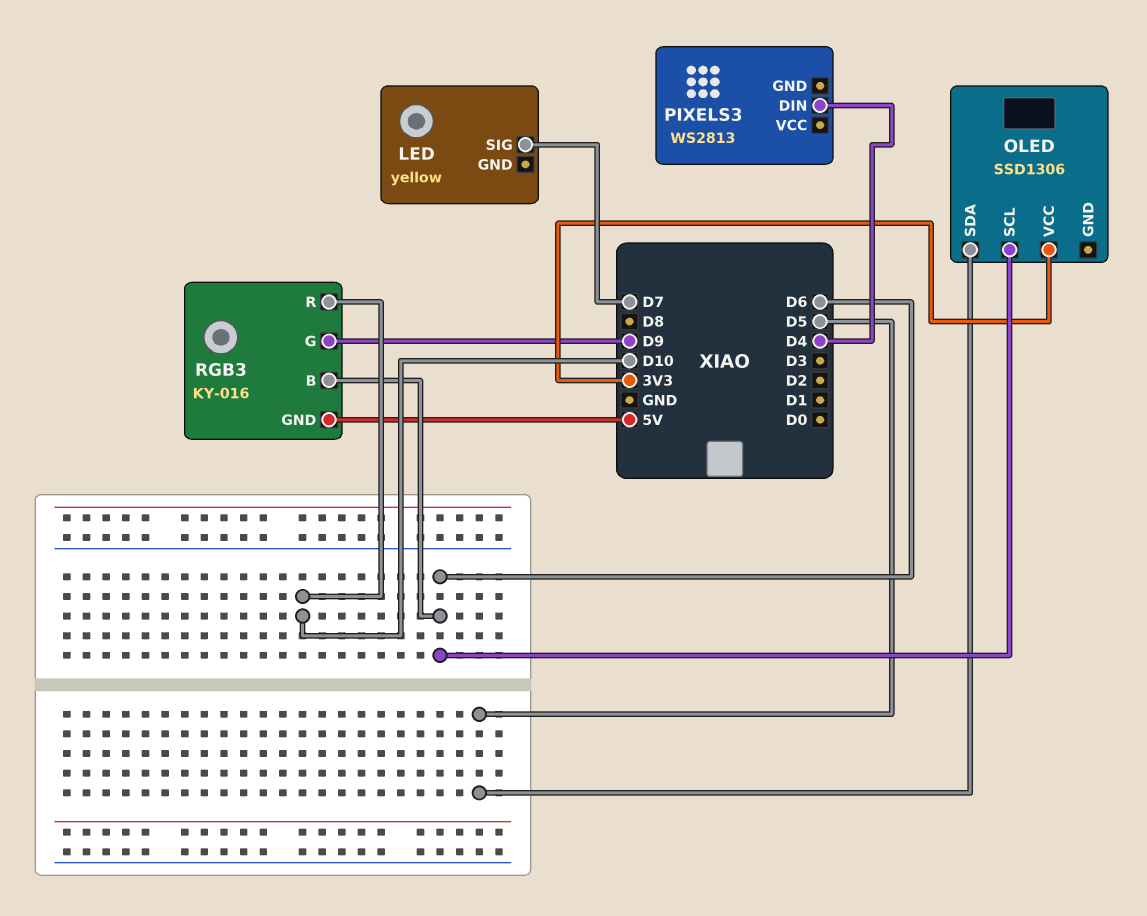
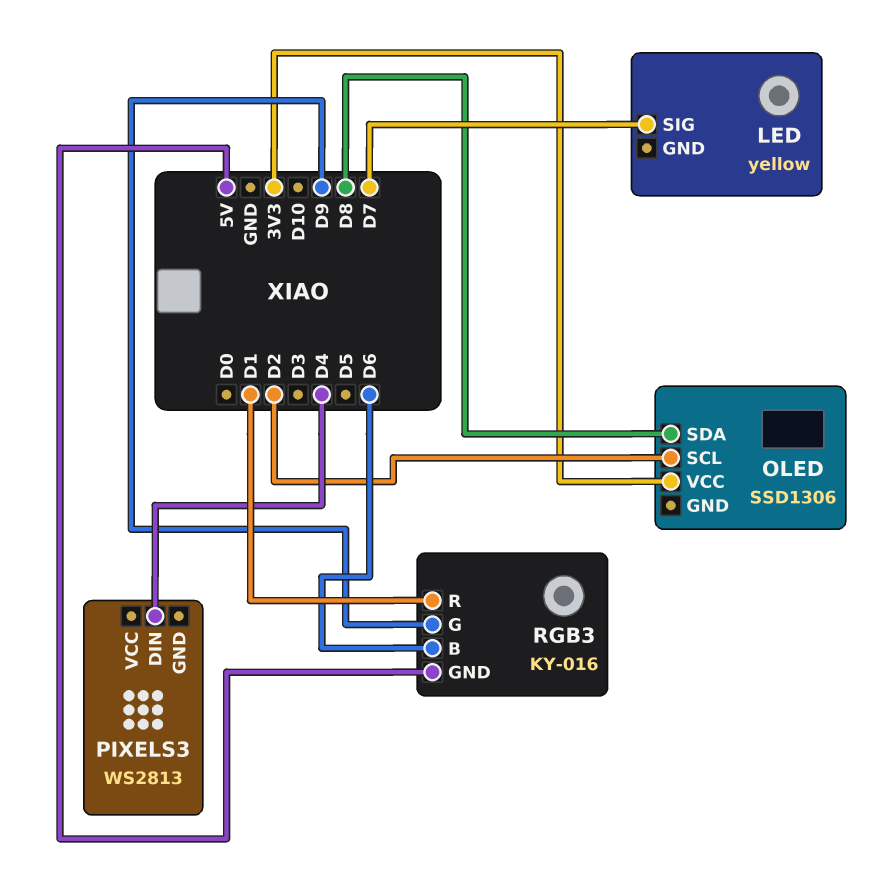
OLED pin SCL: D6 -> D2
OLED pin SDA: D5 -> D8
RGB3 pin R: D10 -> D1

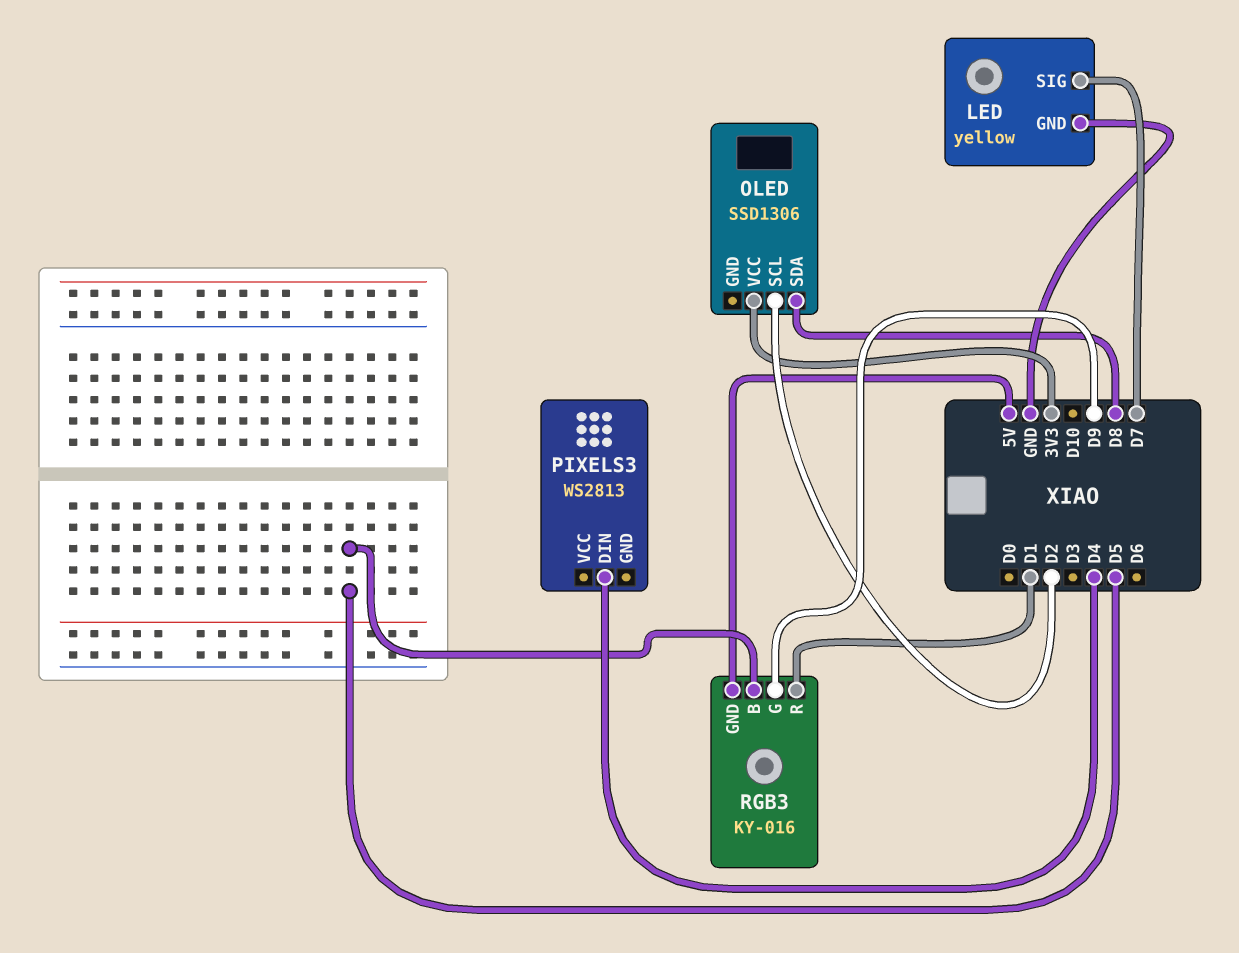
LED pin GND: none -> GND
RGB3 pin B: D6 -> D5

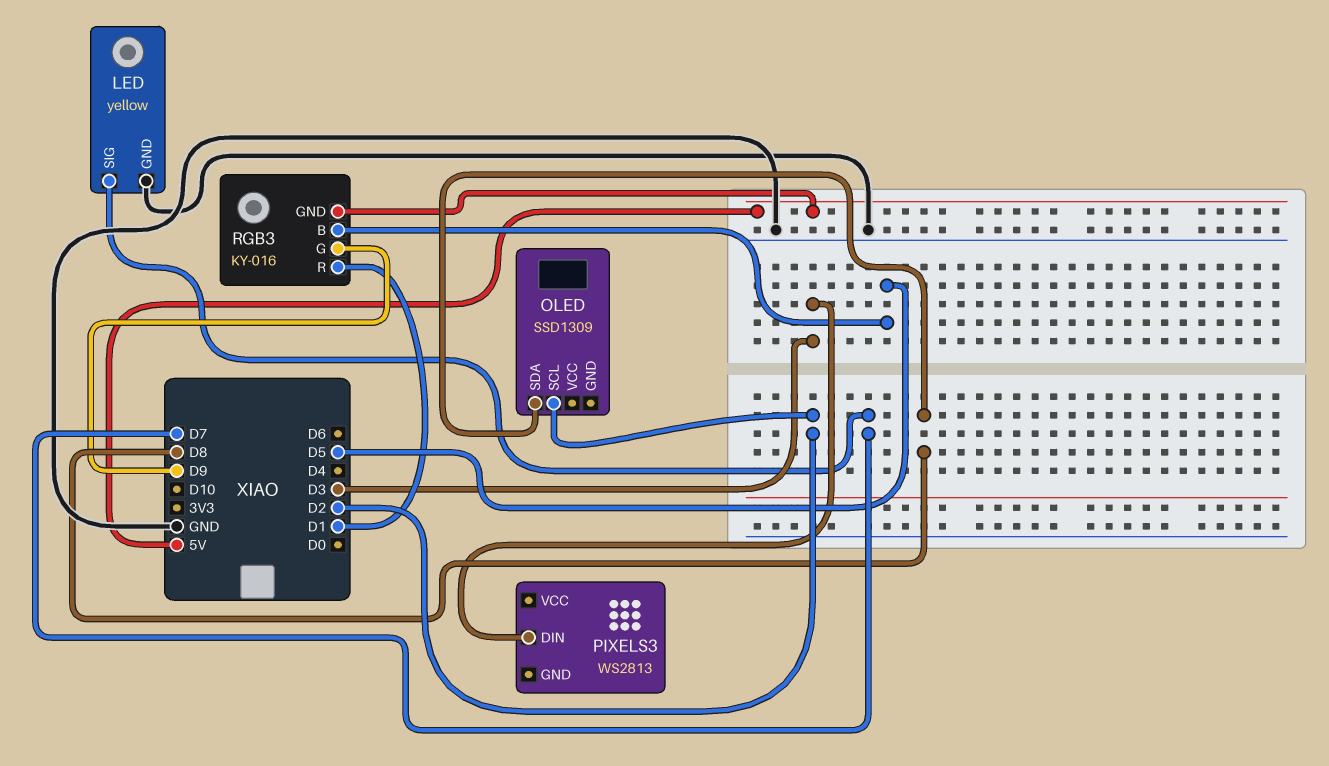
OLED: SSD1306 -> SSD1309
OLED pin VCC: 3V3 -> none
PIXELS3 pin DIN: D4 -> D3

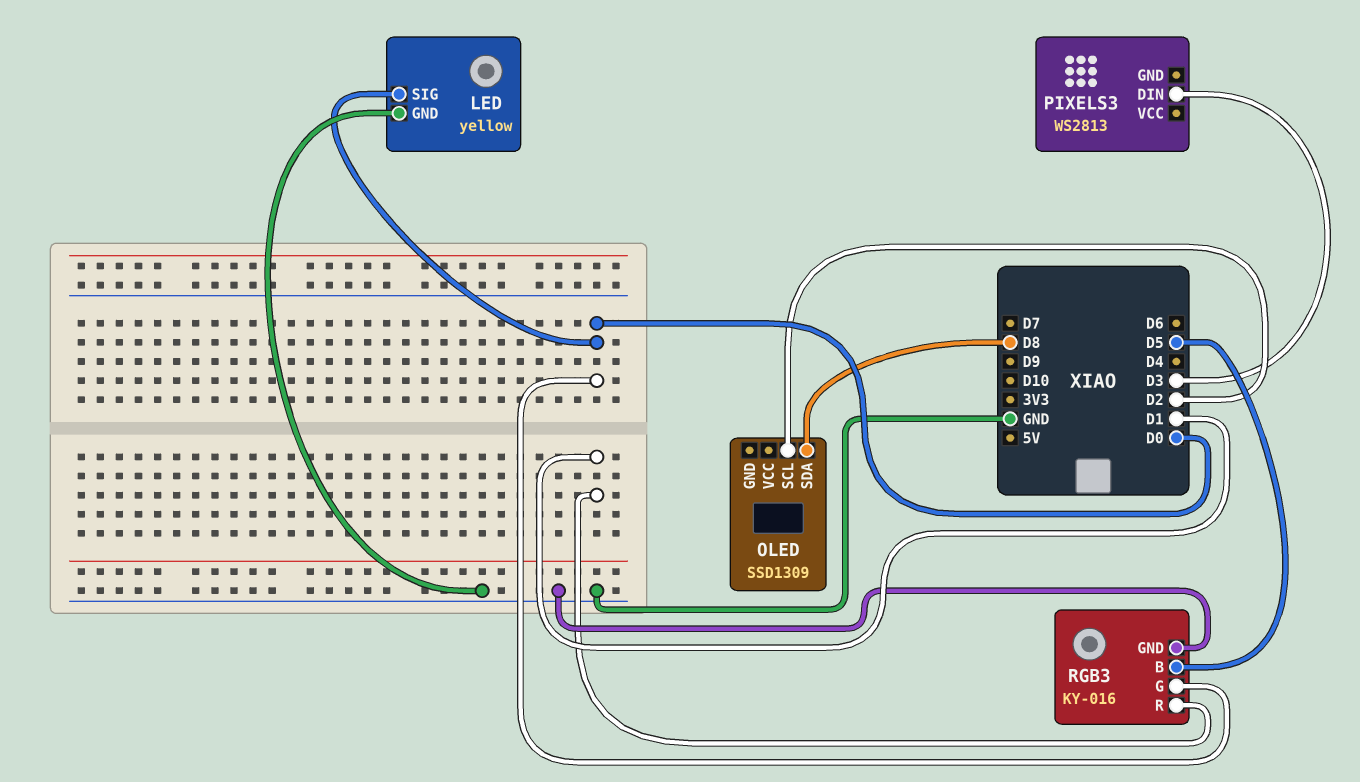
LED pin SIG: D7 -> D0
RGB3 pin G: D9 -> D0
RGB3 pin GND: 5V -> GND

